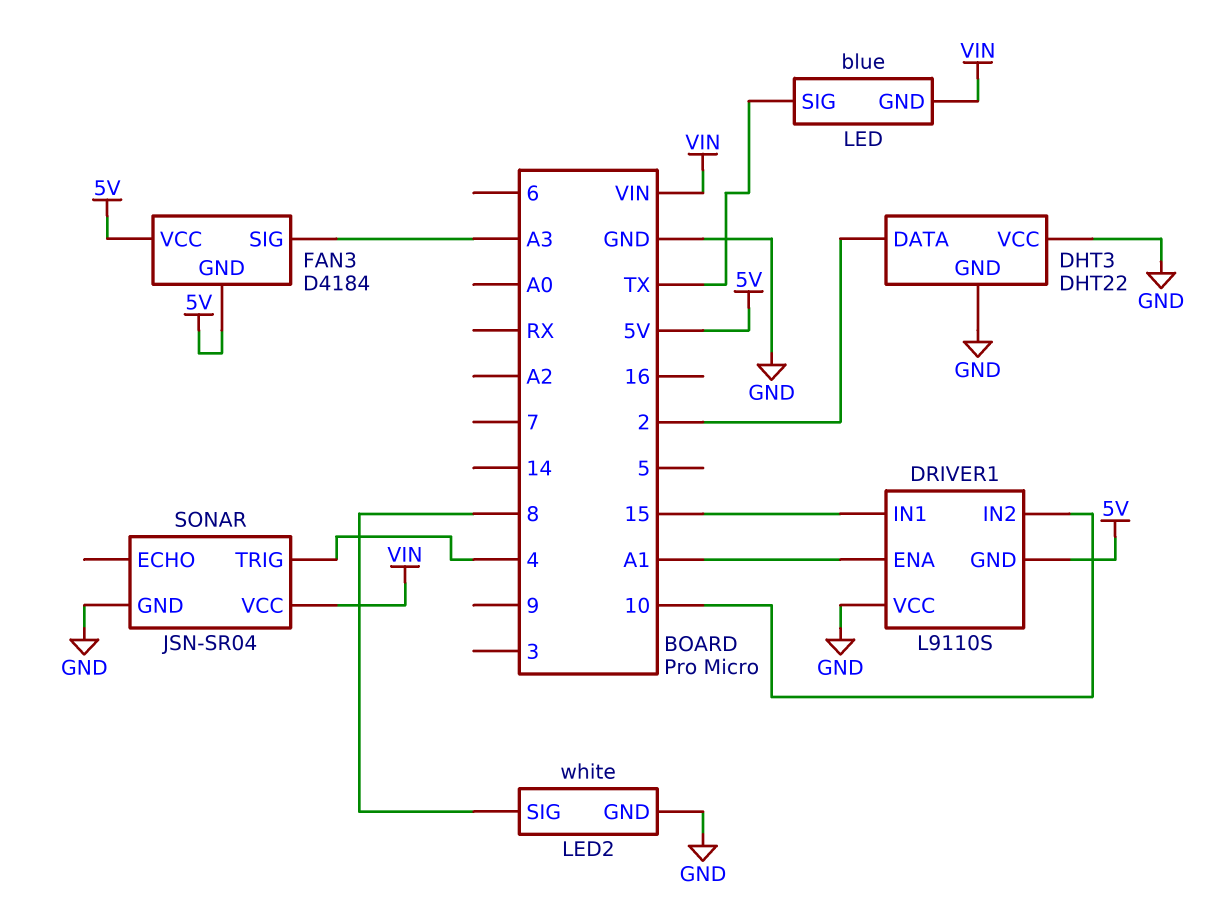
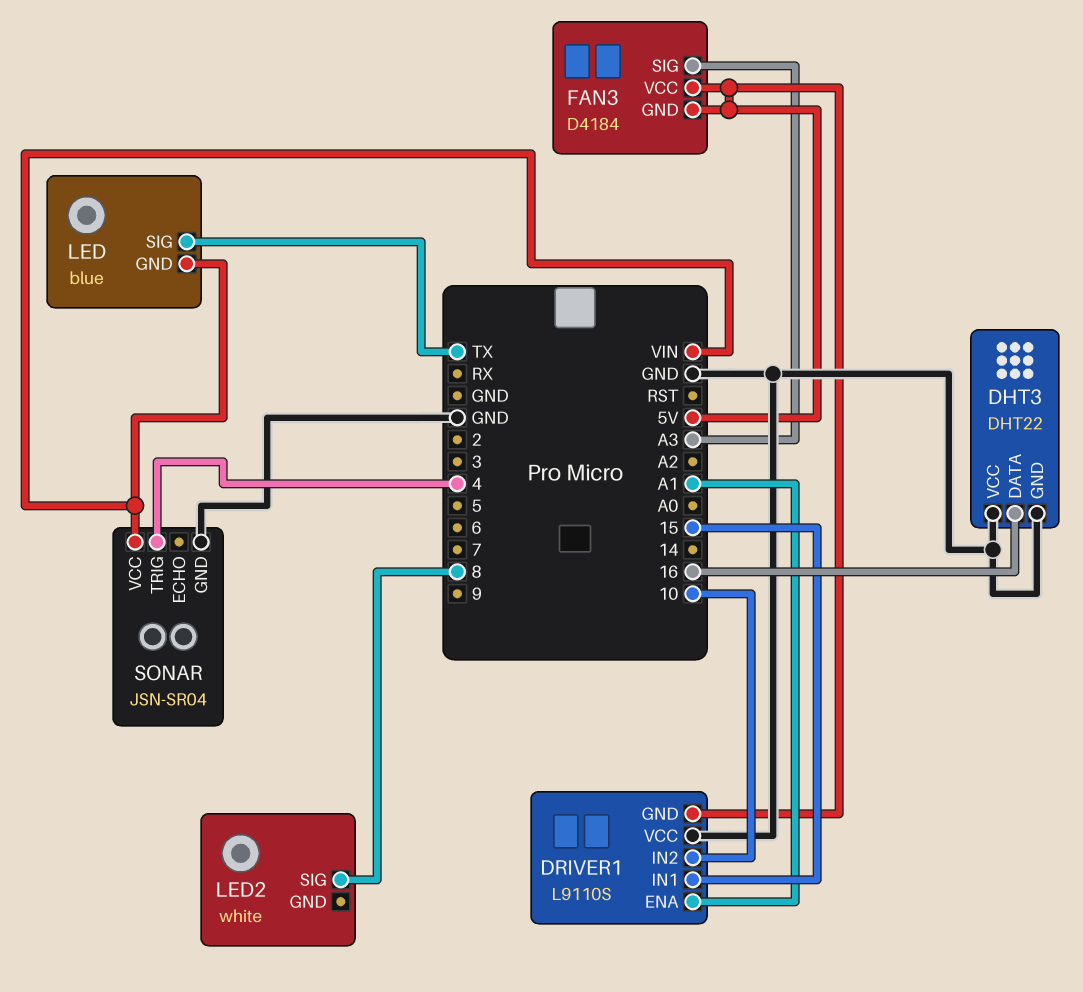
DHT3 pin DATA: 2 -> 16
LED2 pin GND: GND -> none

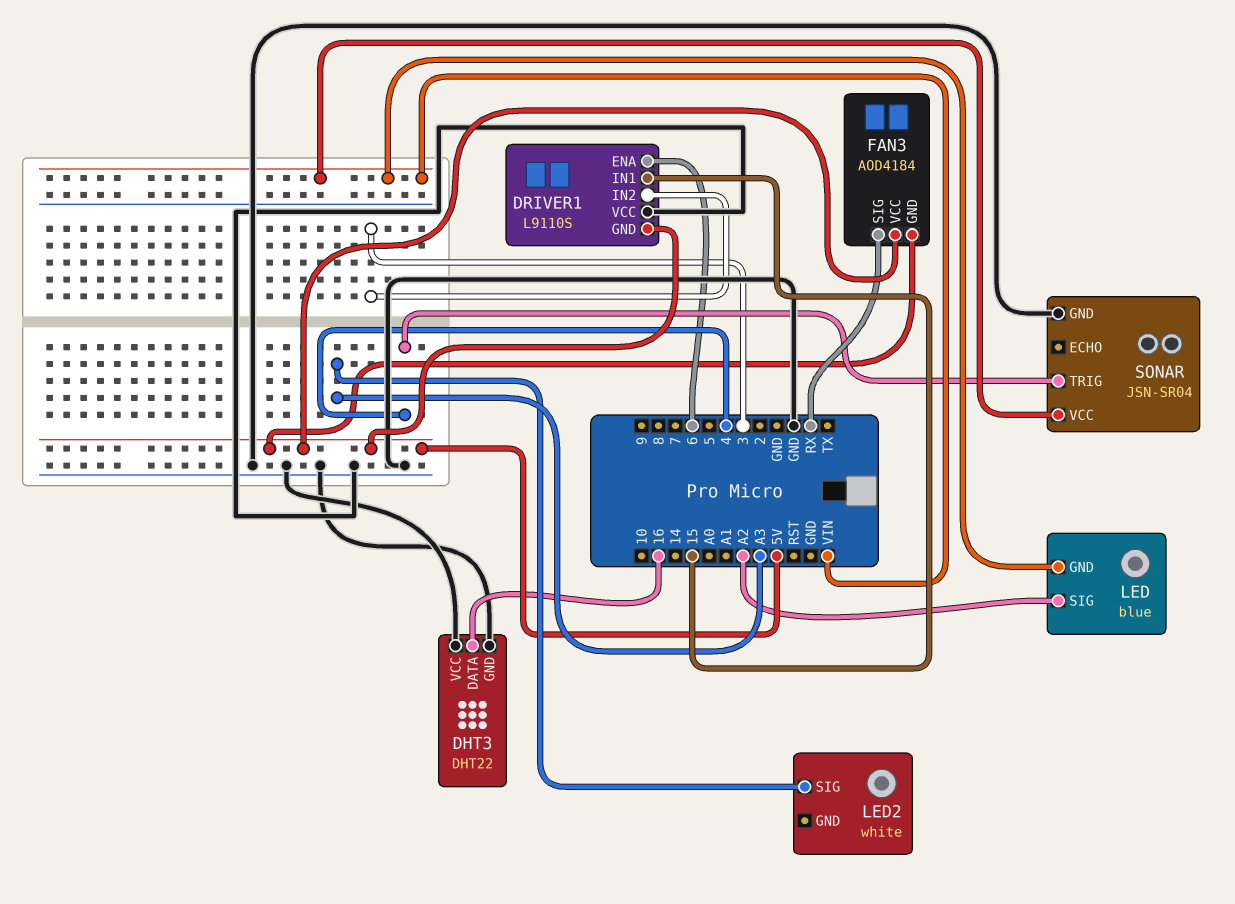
DRIVER1 pin ENA: A1 -> 6
DRIVER1 pin IN2: 10 -> 3
FAN3: D4184 -> AOD4184
FAN3 pin SIG: A3 -> RX
LED pin SIG: TX -> A2
LED2 pin SIG: 8 -> A3

